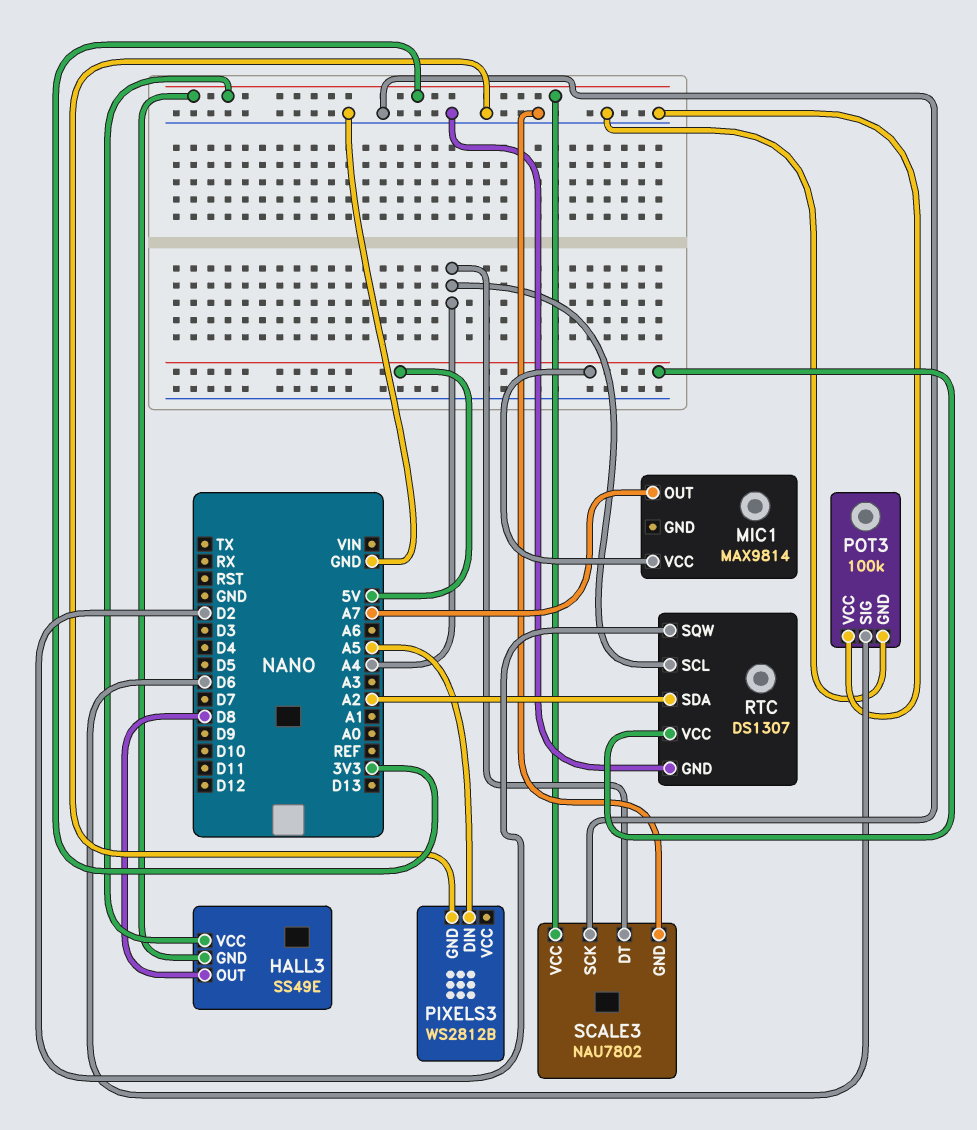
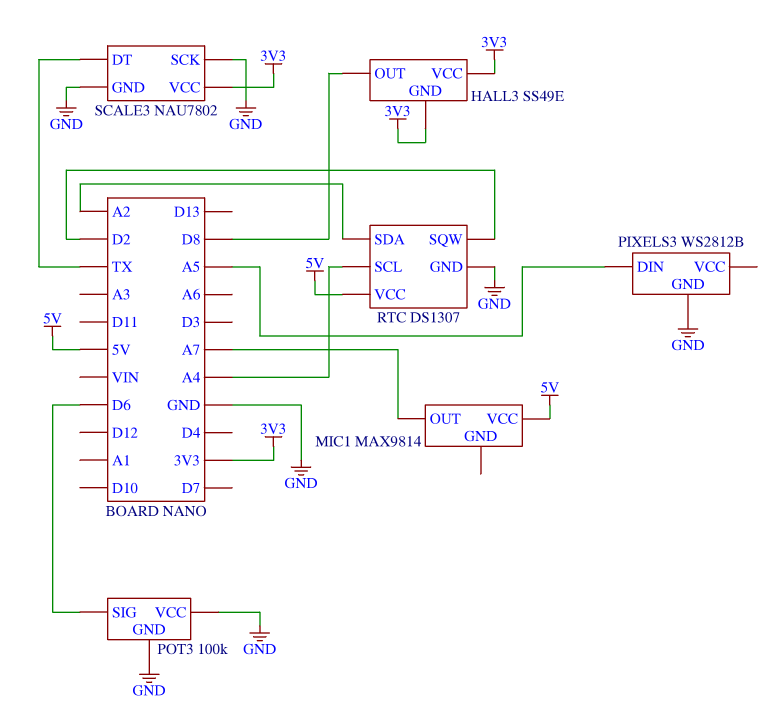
SCALE3 pin DT: A4 -> TX

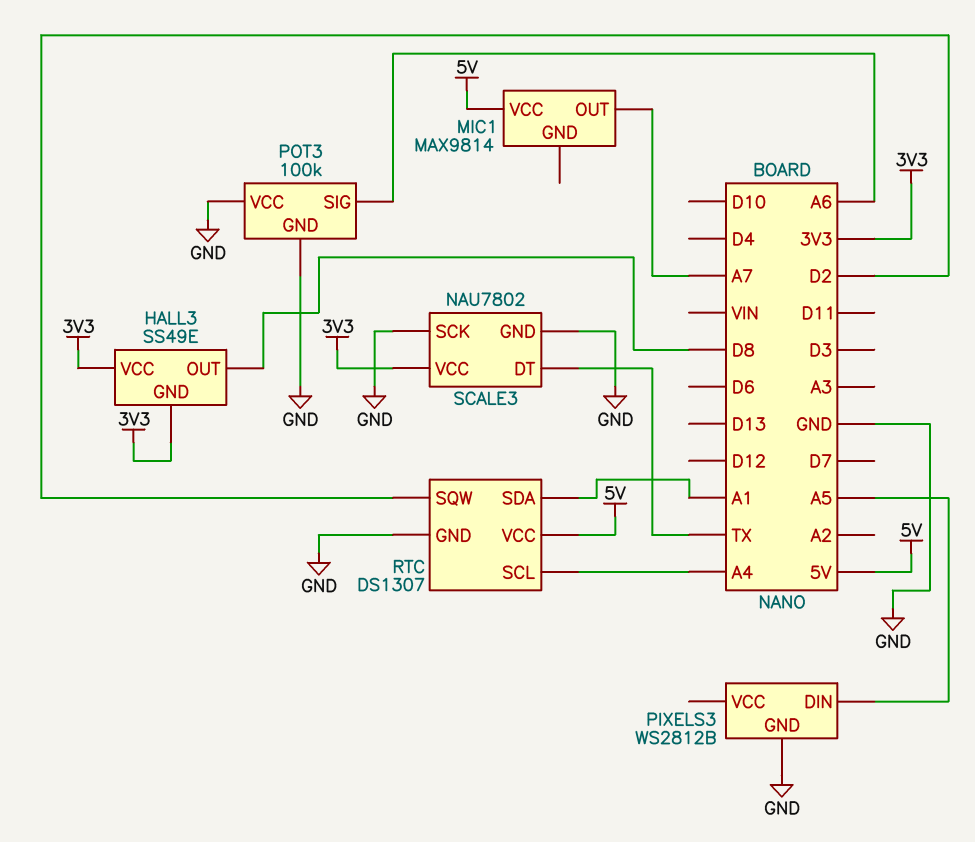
POT3 pin SIG: D6 -> A6
RTC pin SDA: A2 -> A1

